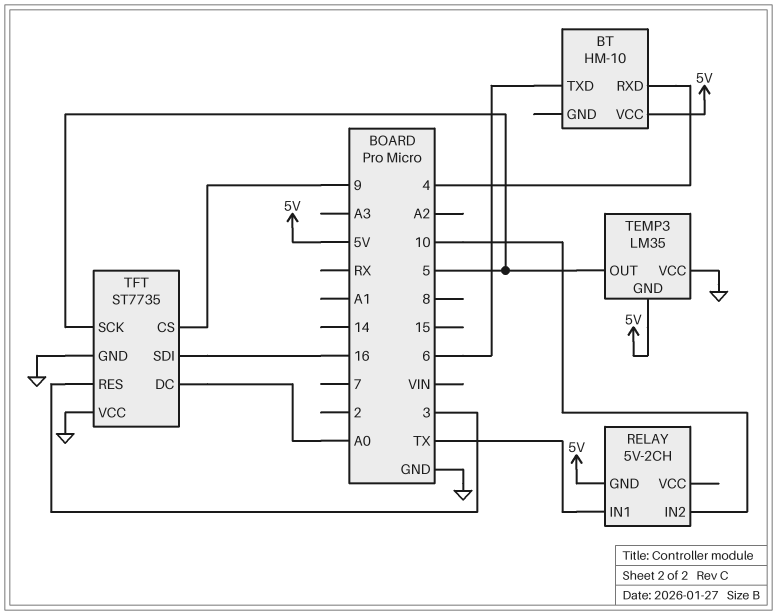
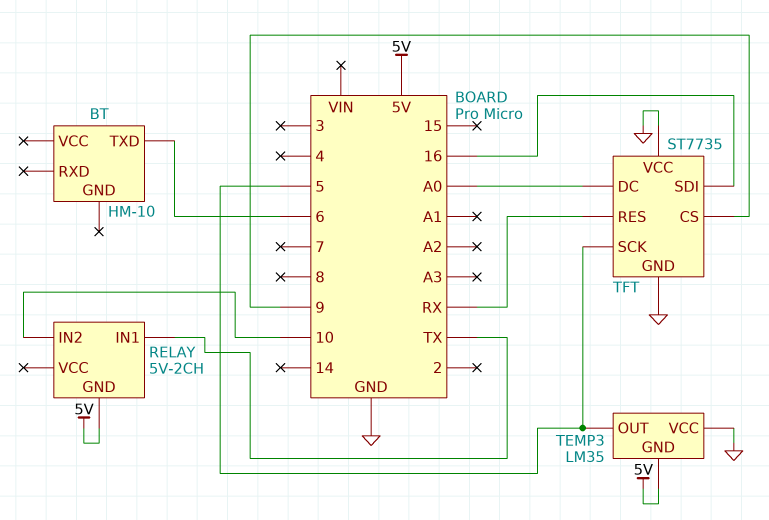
BT pin RXD: 4 -> none
BT pin VCC: 5V -> none
TFT pin RES: 3 -> RX

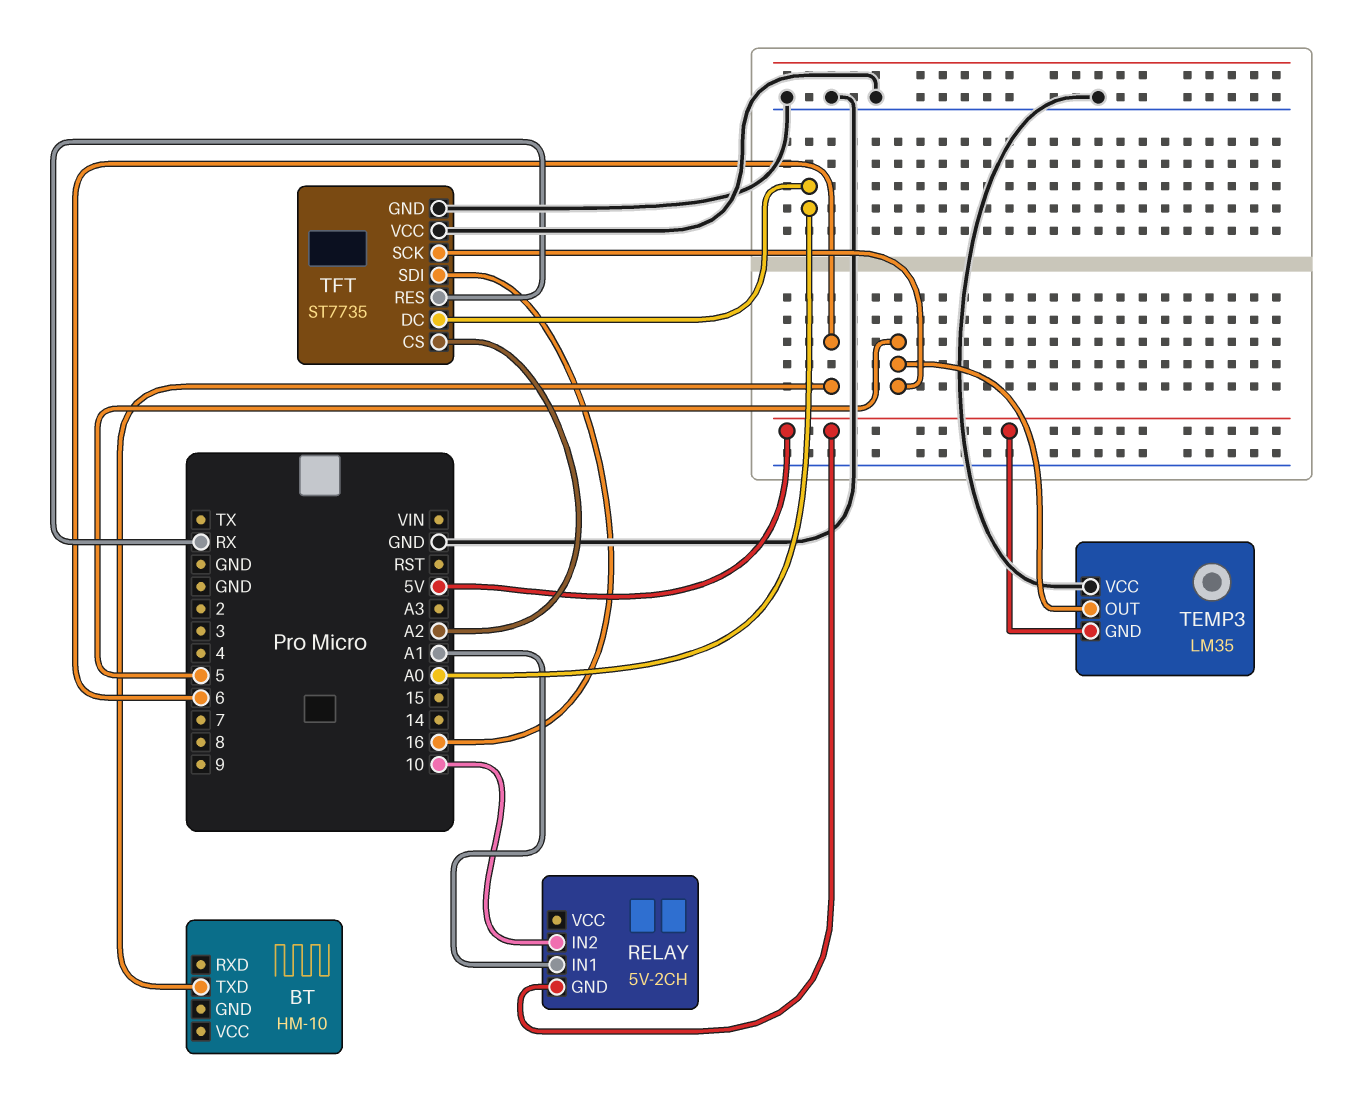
RELAY pin IN1: TX -> A1
TFT pin CS: 9 -> A2

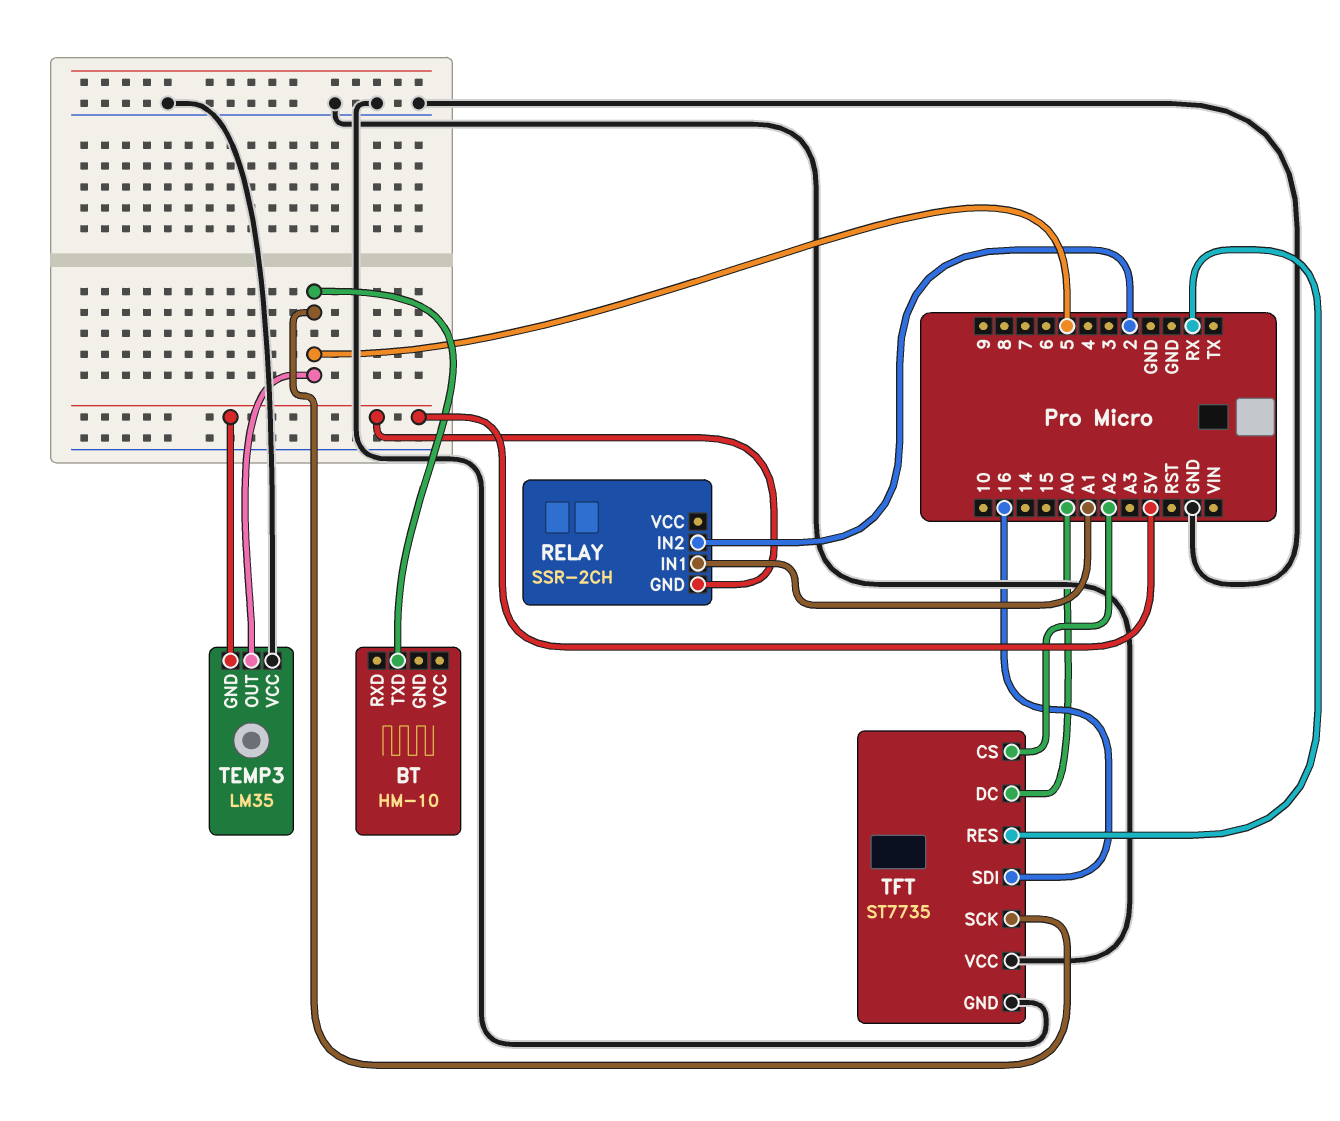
BT pin TXD: 6 -> 5
RELAY: 5V-2CH -> SSR-2CH
RELAY pin IN2: 10 -> 2

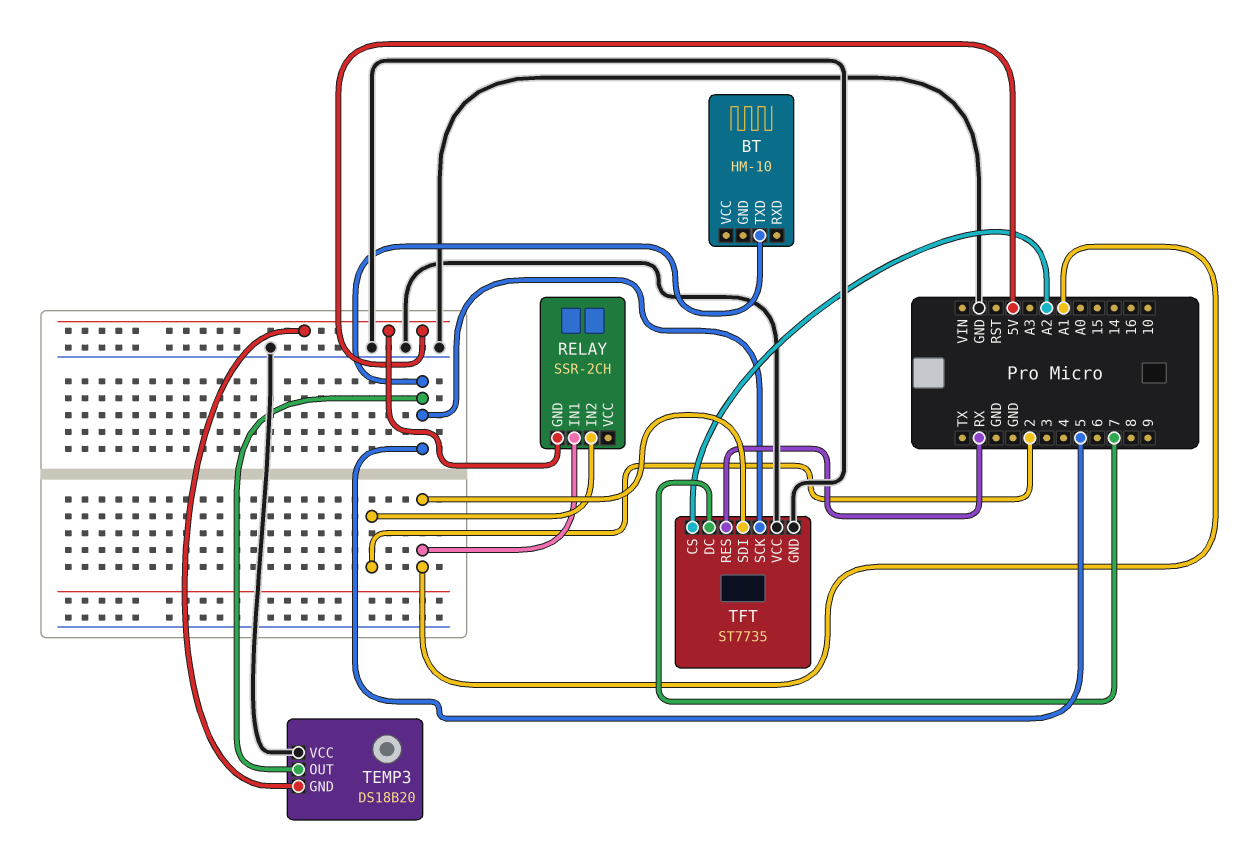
TEMP3: LM35 -> DS18B20
TFT pin DC: A0 -> 7
TFT pin SDI: 16 -> A1

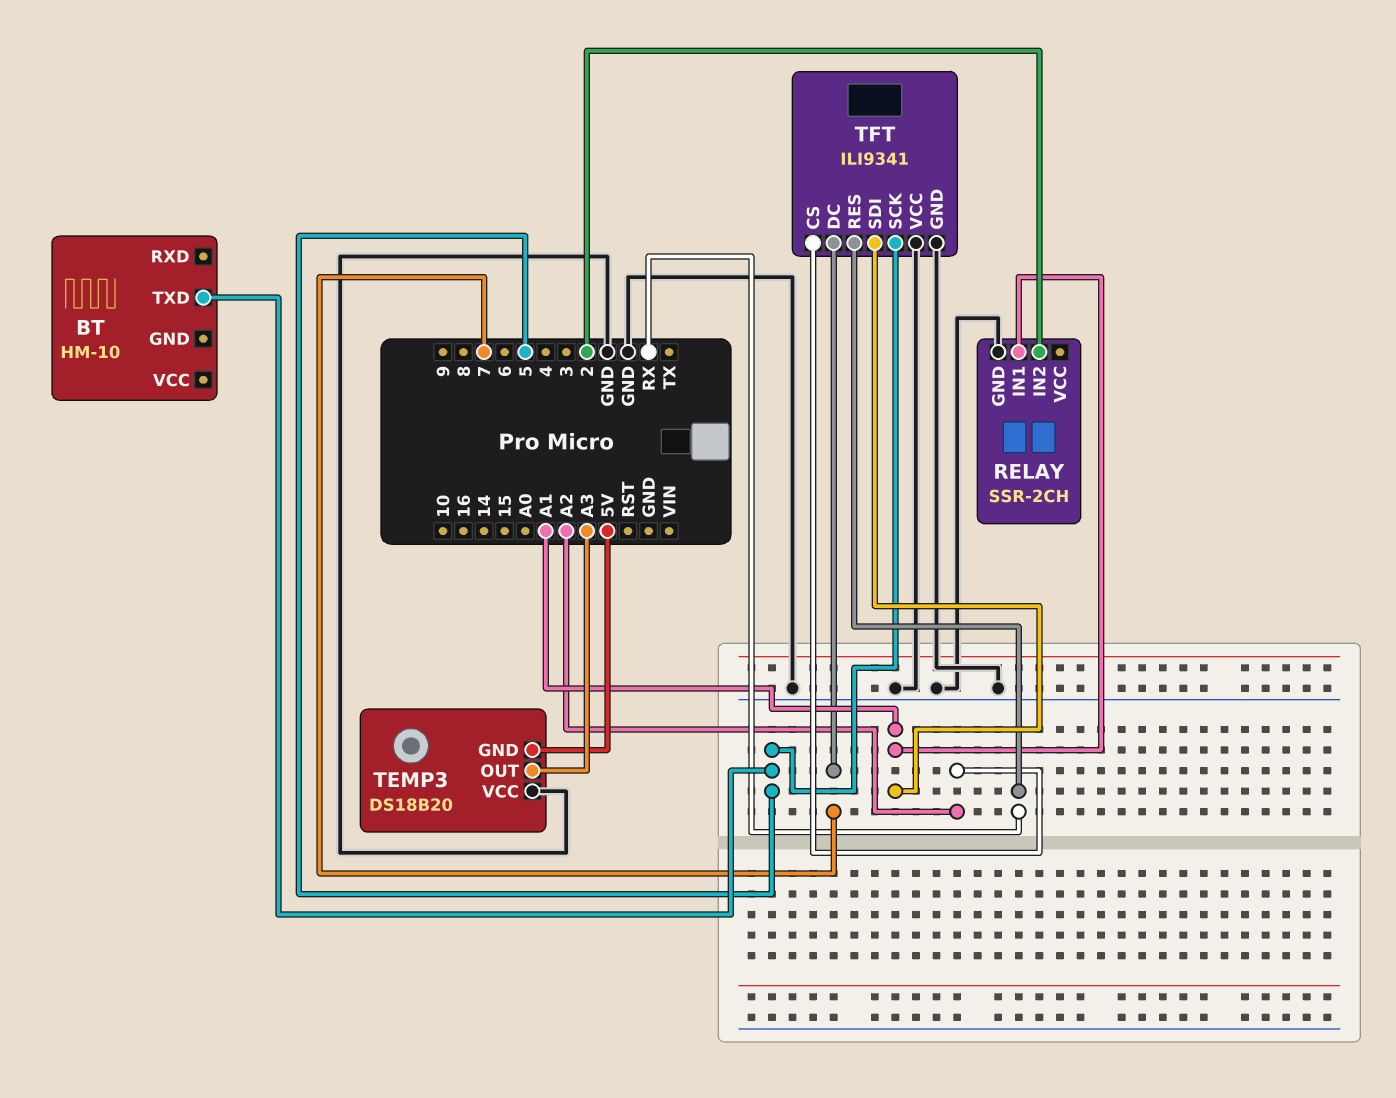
RELAY pin GND: 5V -> GND
TEMP3 pin OUT: 5 -> A3
TFT: ST7735 -> ILI9341

